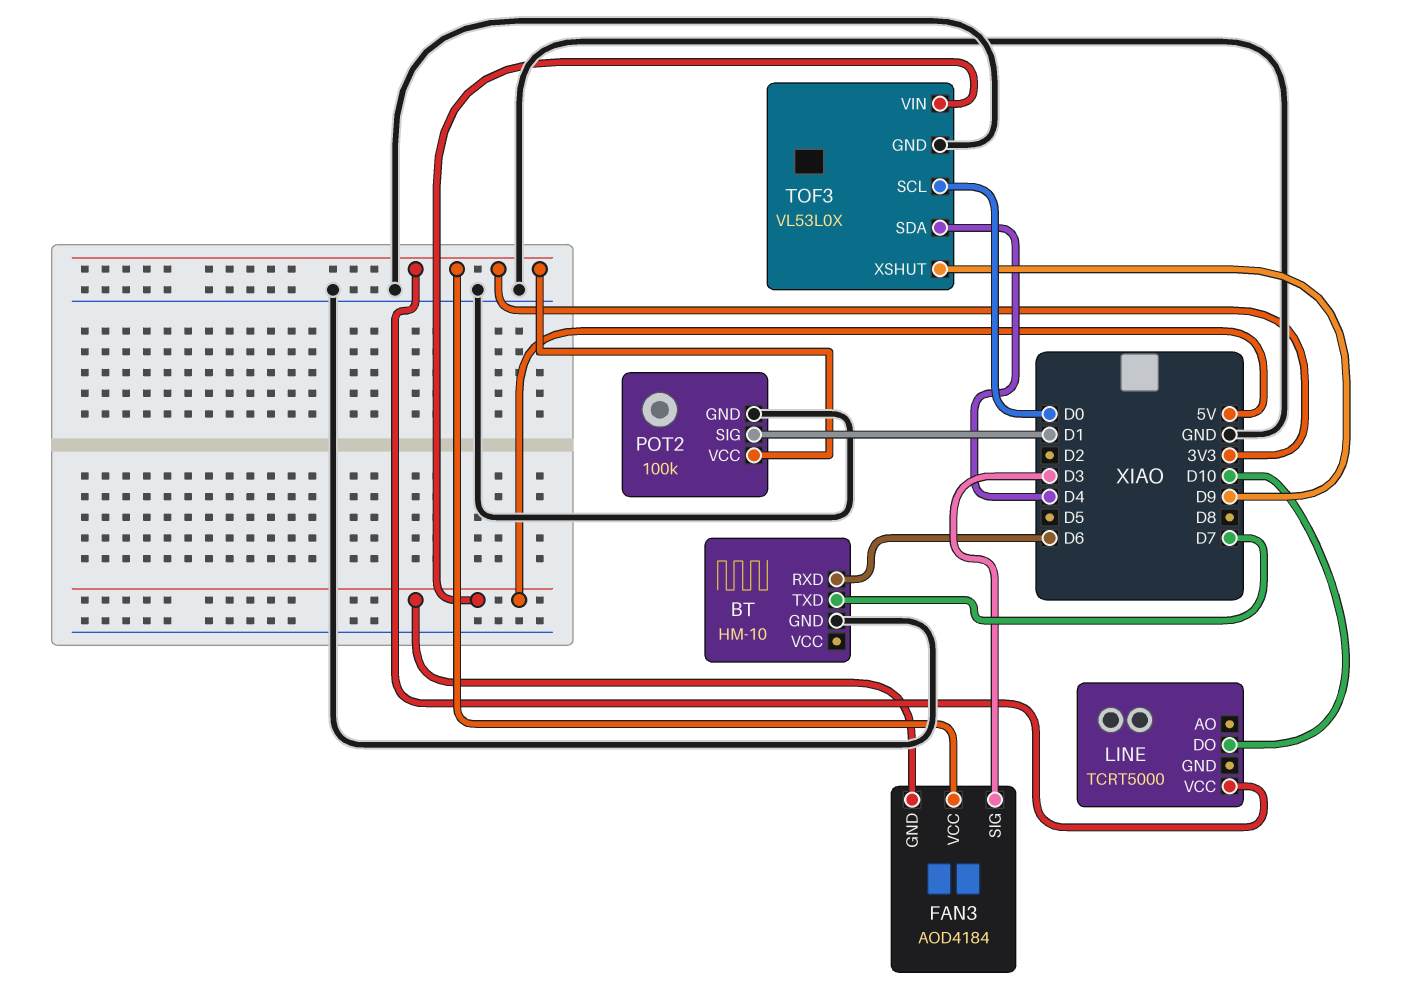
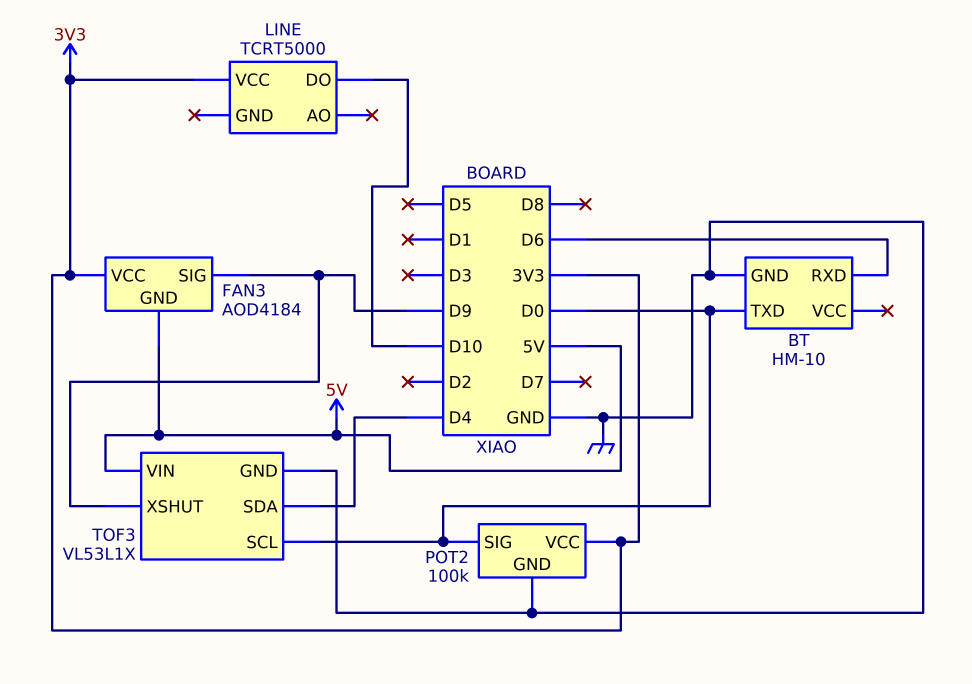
BT pin TXD: D7 -> D0
FAN3 pin SIG: D3 -> D9
POT2 pin SIG: D1 -> D0
TOF3: VL53L0X -> VL53L1X

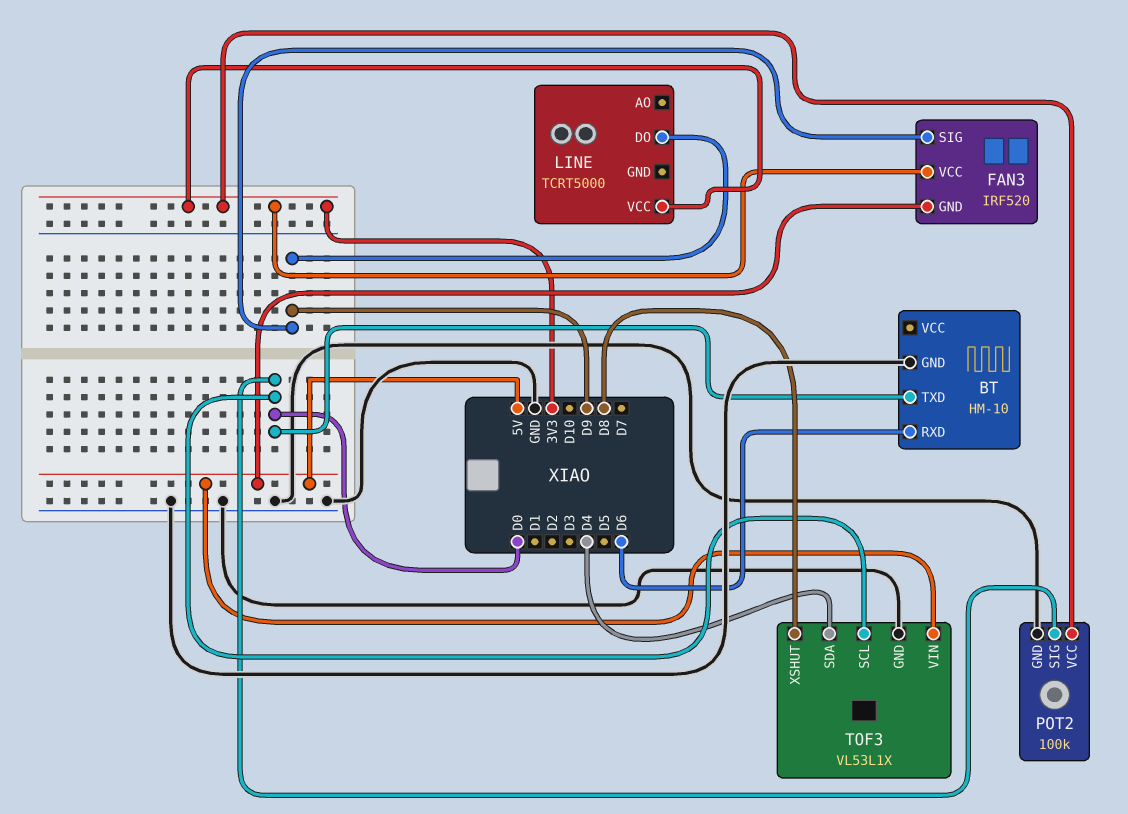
FAN3: AOD4184 -> IRF520
LINE pin DO: D10 -> D9
TOF3 pin XSHUT: D9 -> D8

